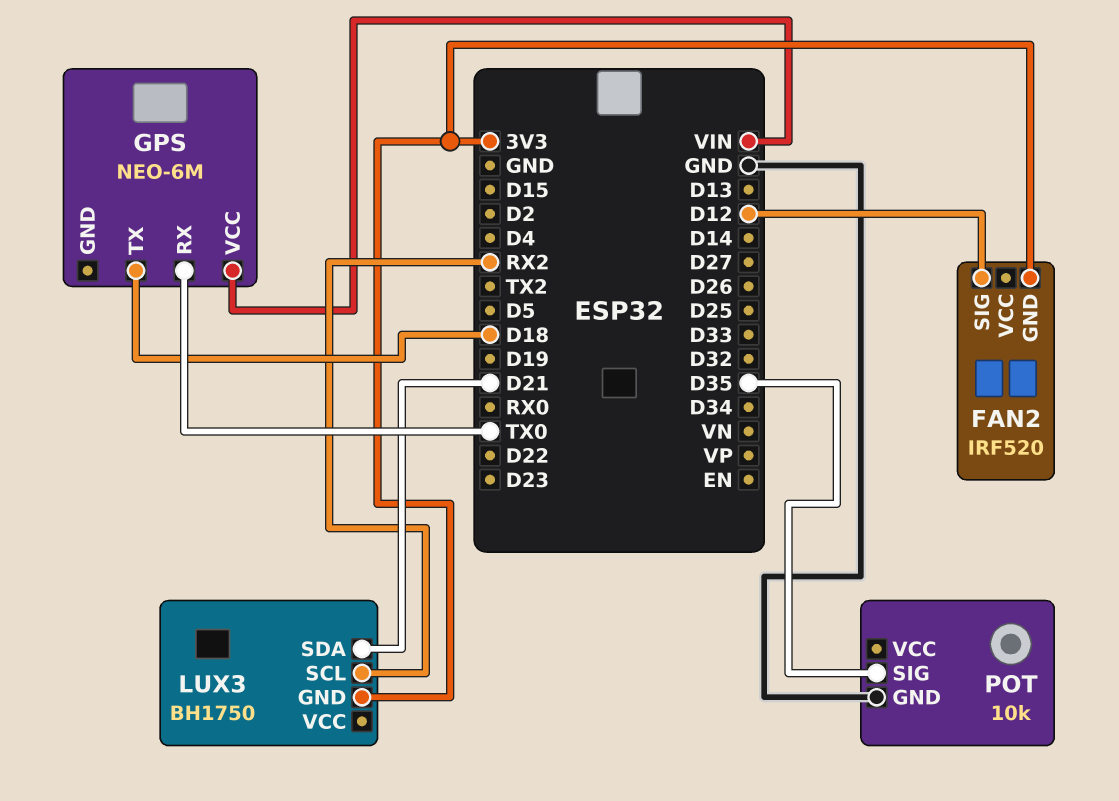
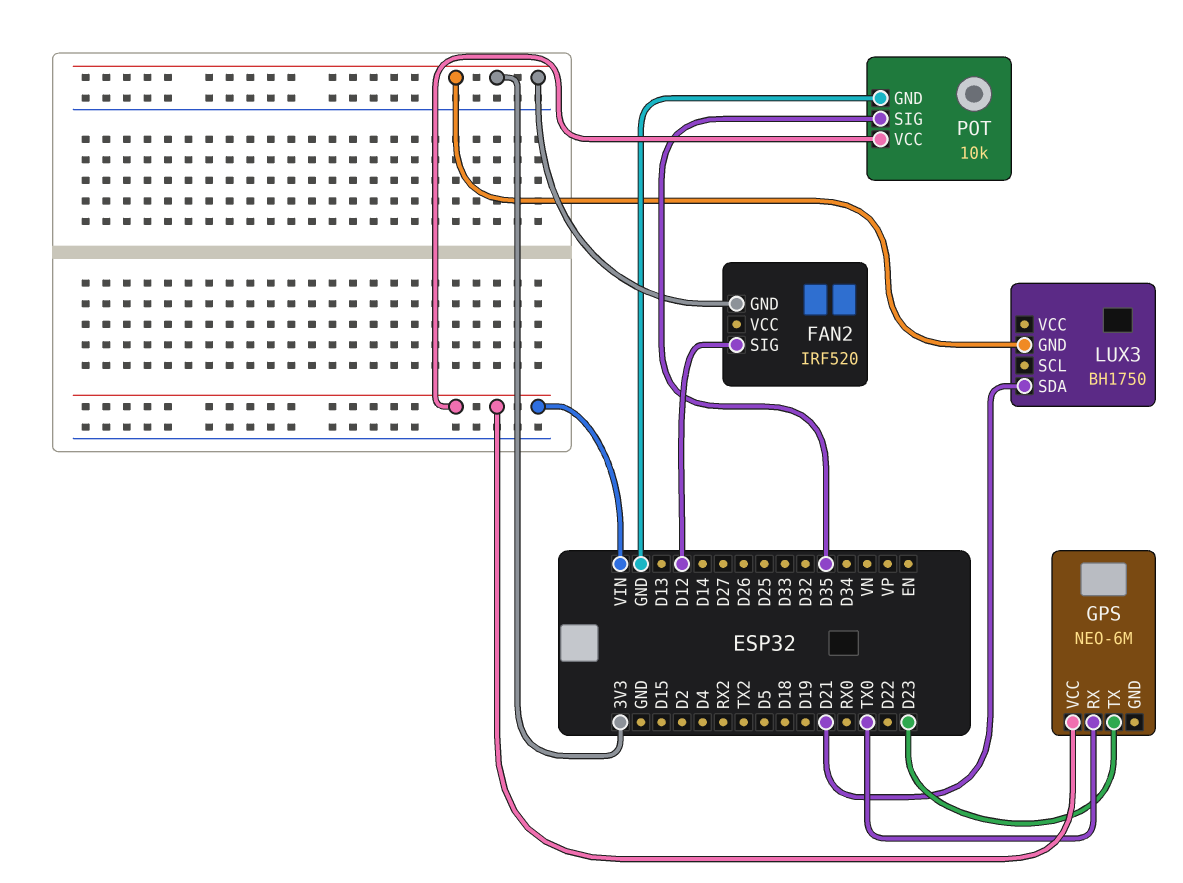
GPS pin TX: D18 -> D23
LUX3 pin SCL: RX2 -> none
POT pin VCC: none -> VIN

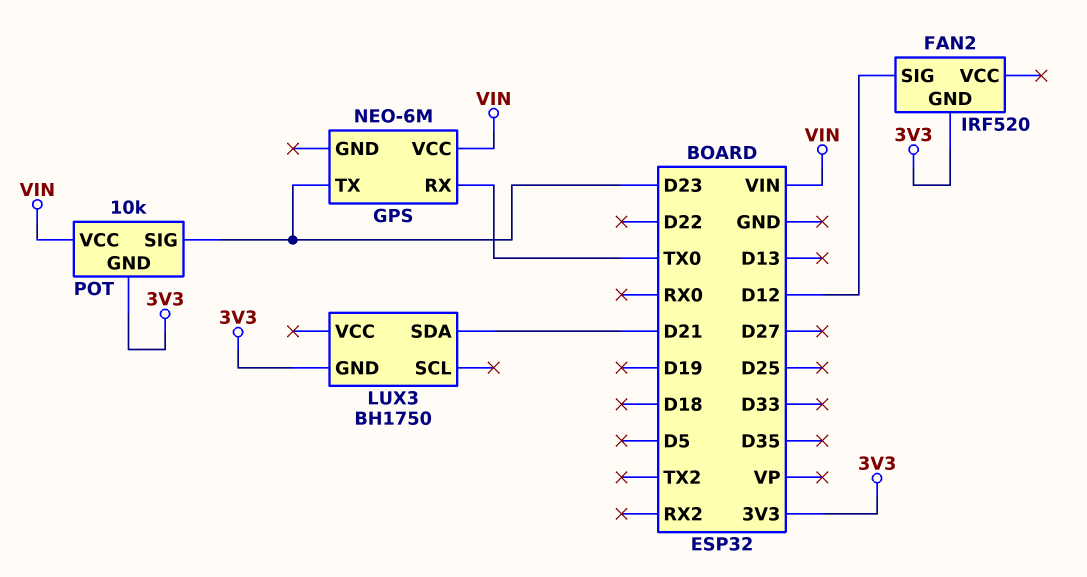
POT pin GND: GND -> 3V3
POT pin SIG: D35 -> D23

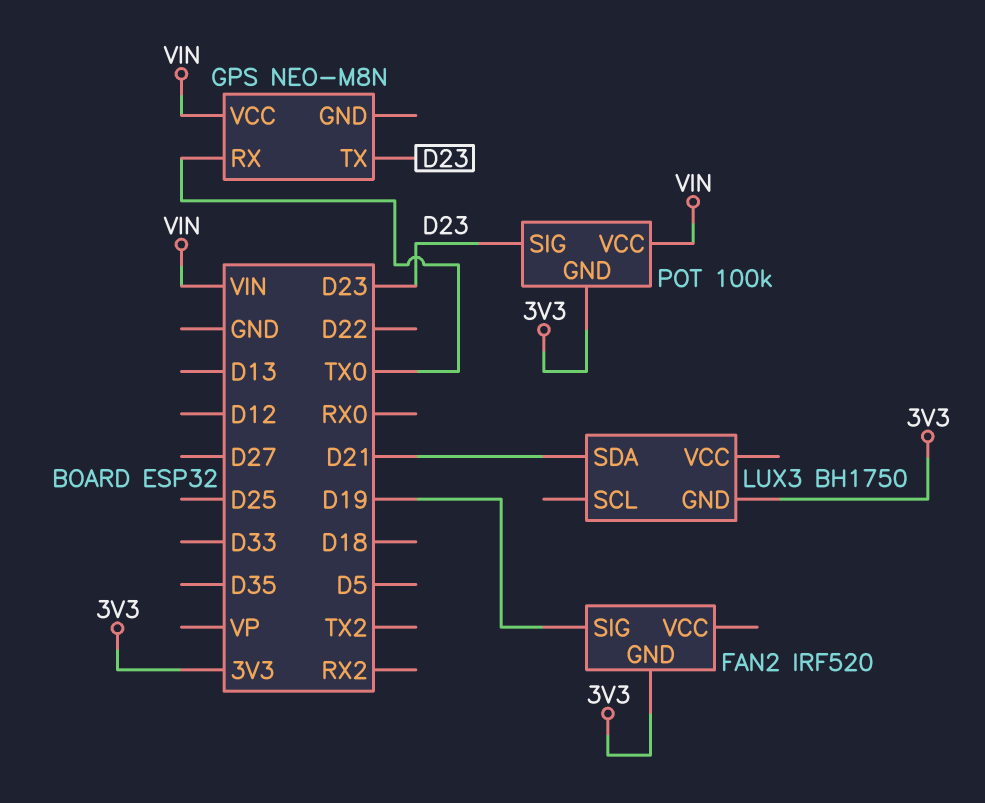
FAN2 pin SIG: D12 -> D19
GPS: NEO-6M -> NEO-M8N
POT: 10k -> 100k

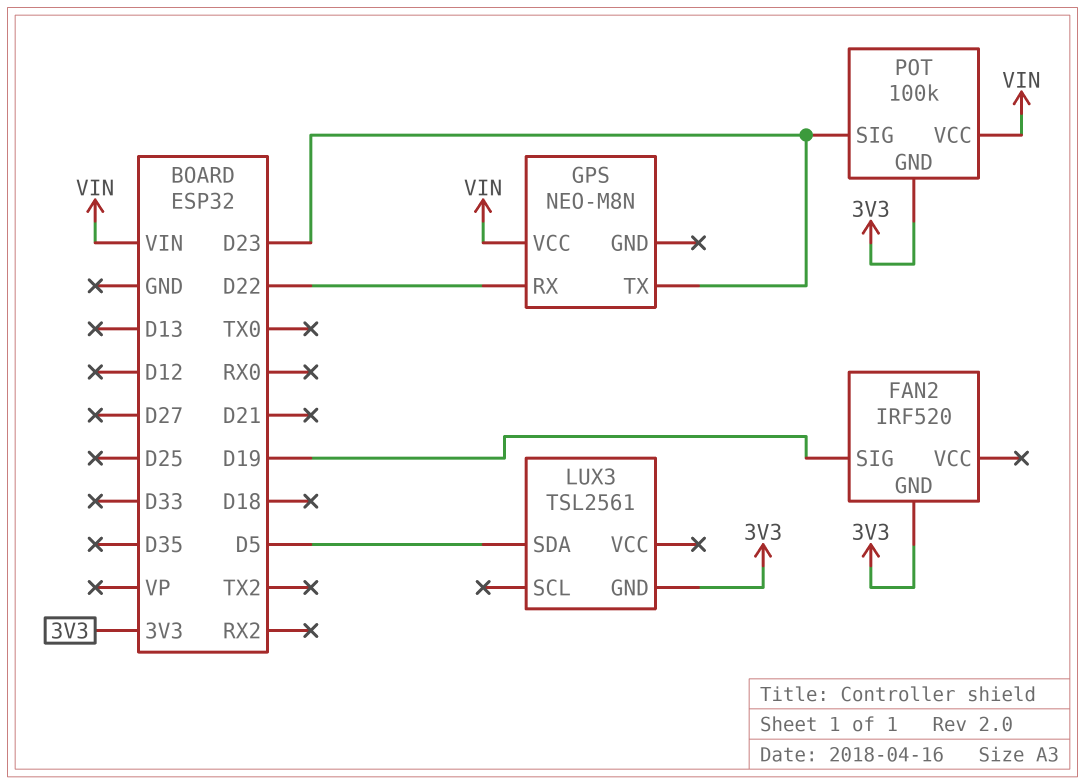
GPS pin RX: TX0 -> D22
LUX3: BH1750 -> TSL2561
LUX3 pin SDA: D21 -> D5

